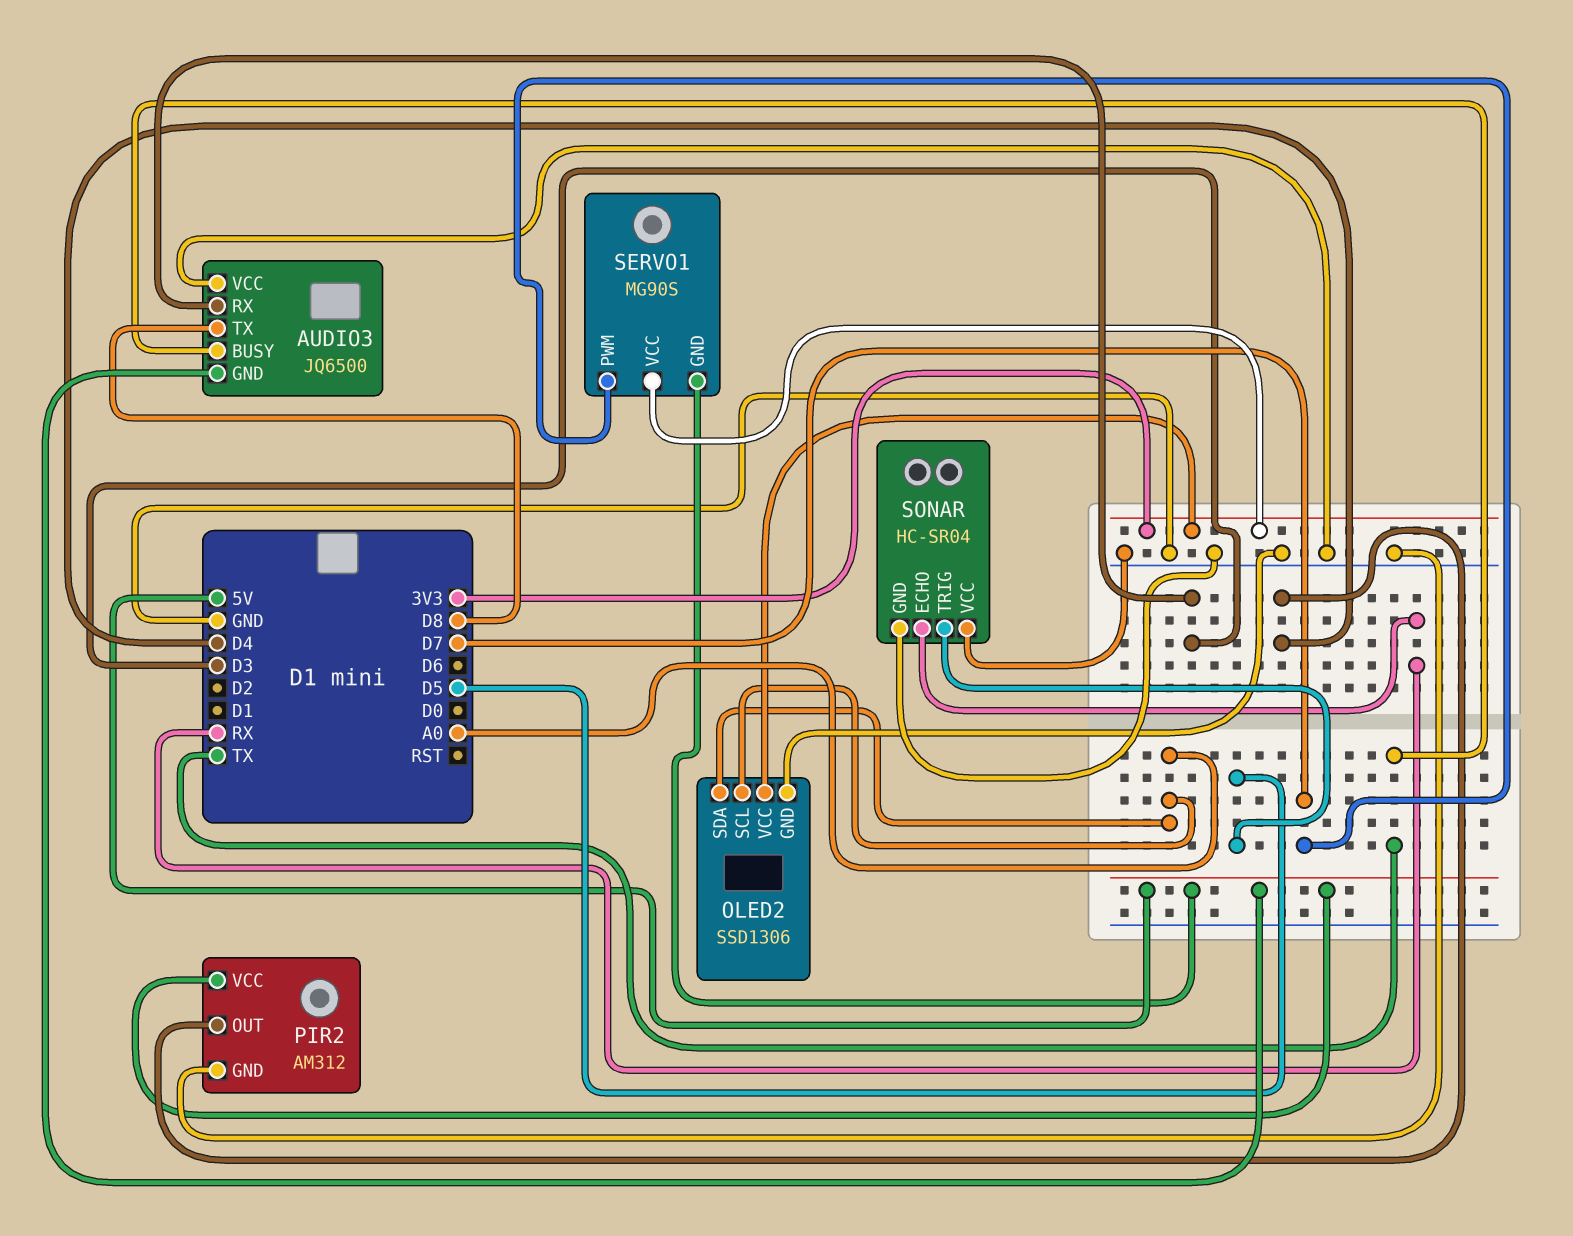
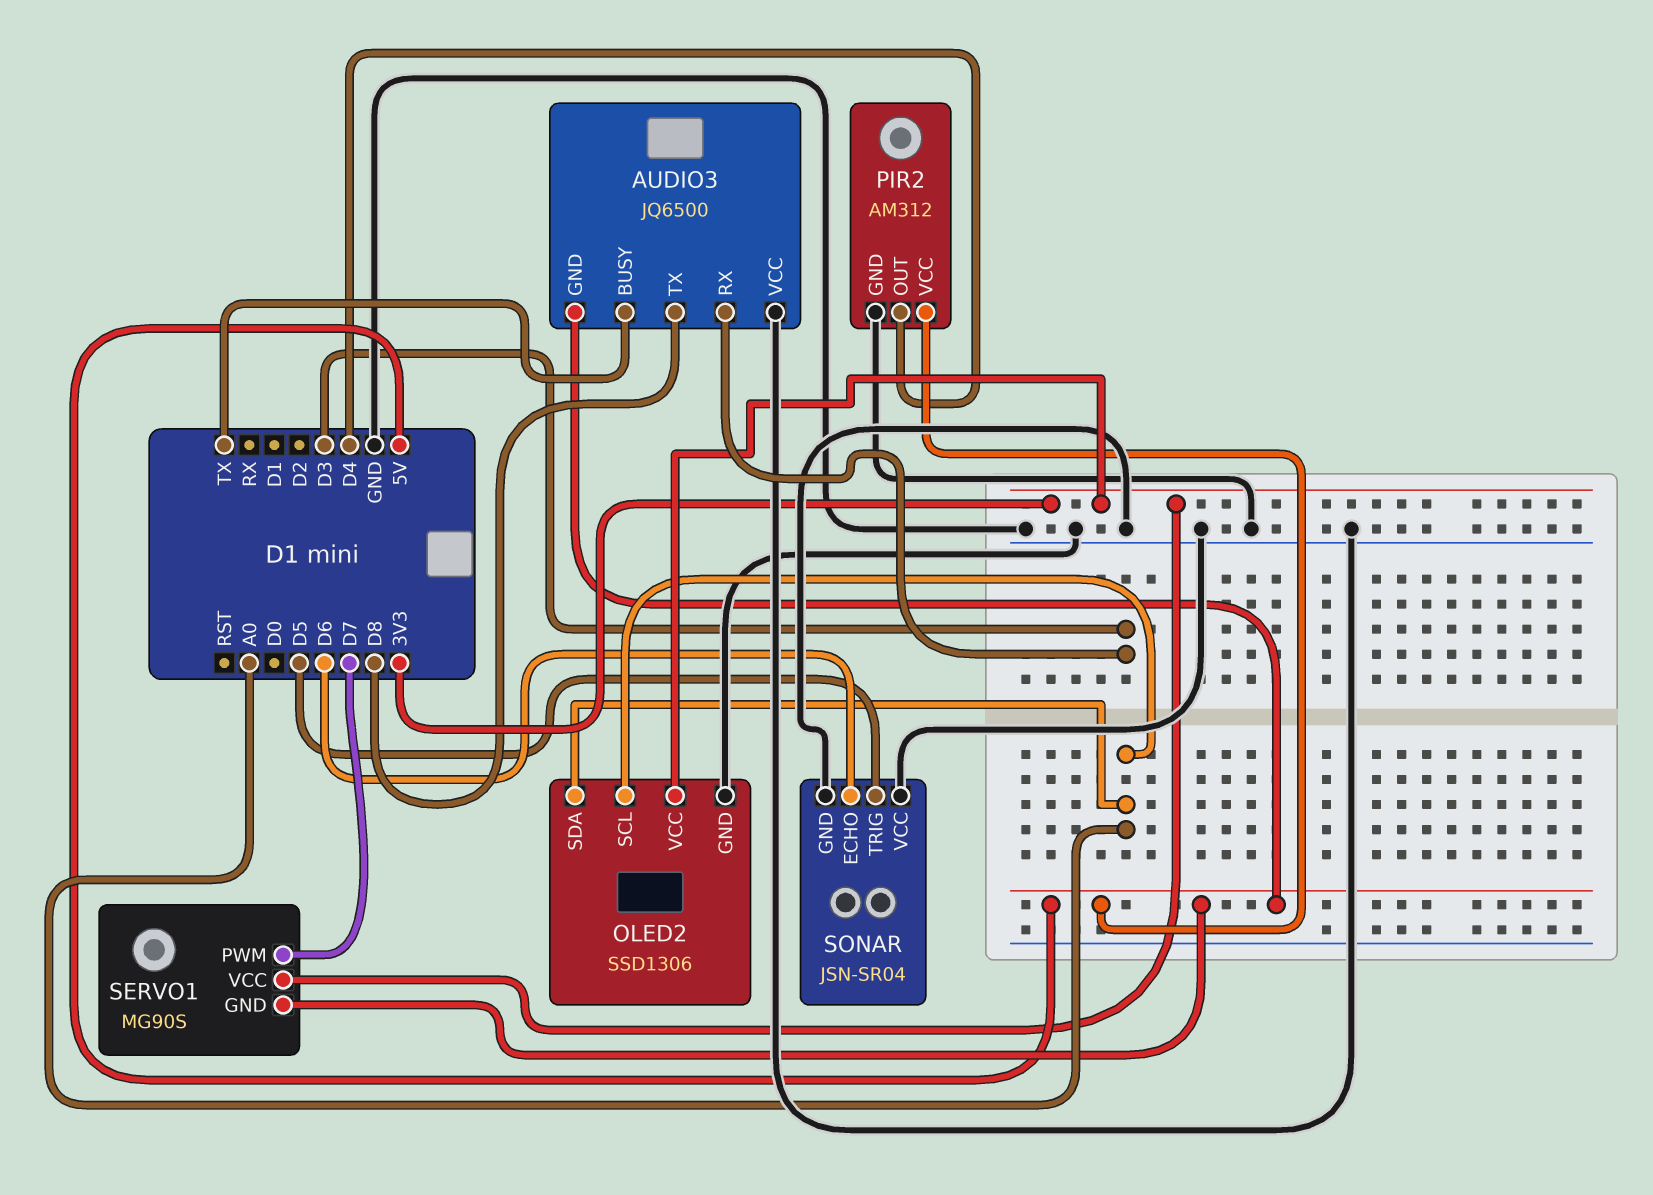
SONAR: HC-SR04 -> JSN-SR04
SONAR pin ECHO: RX -> D6

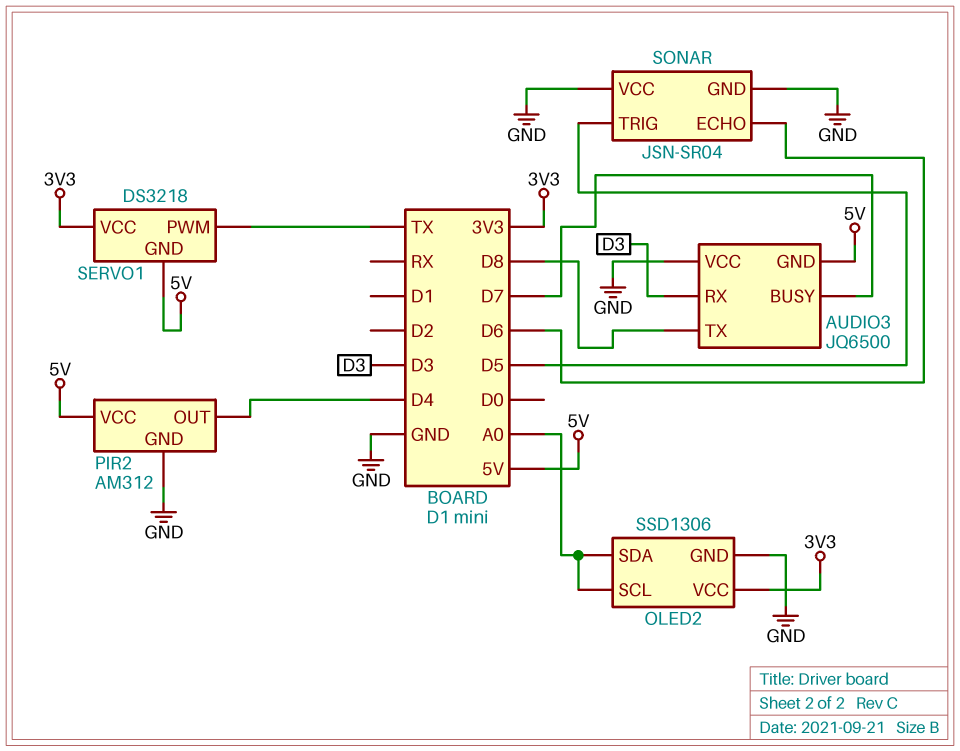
AUDIO3 pin BUSY: TX -> D7
SERVO1: MG90S -> DS3218
SERVO1 pin PWM: D7 -> TX

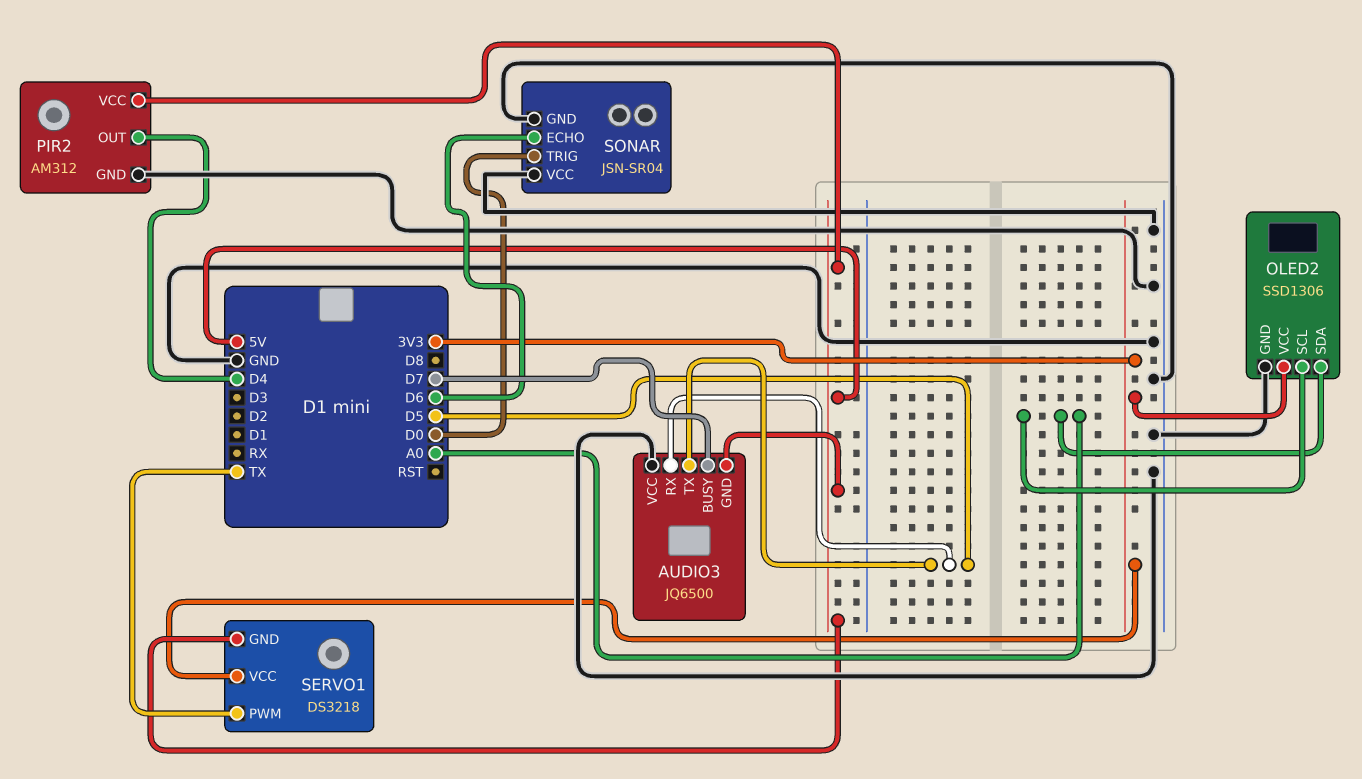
AUDIO3 pin RX: D3 -> D5
AUDIO3 pin TX: D8 -> D5
SONAR pin TRIG: D5 -> D0

